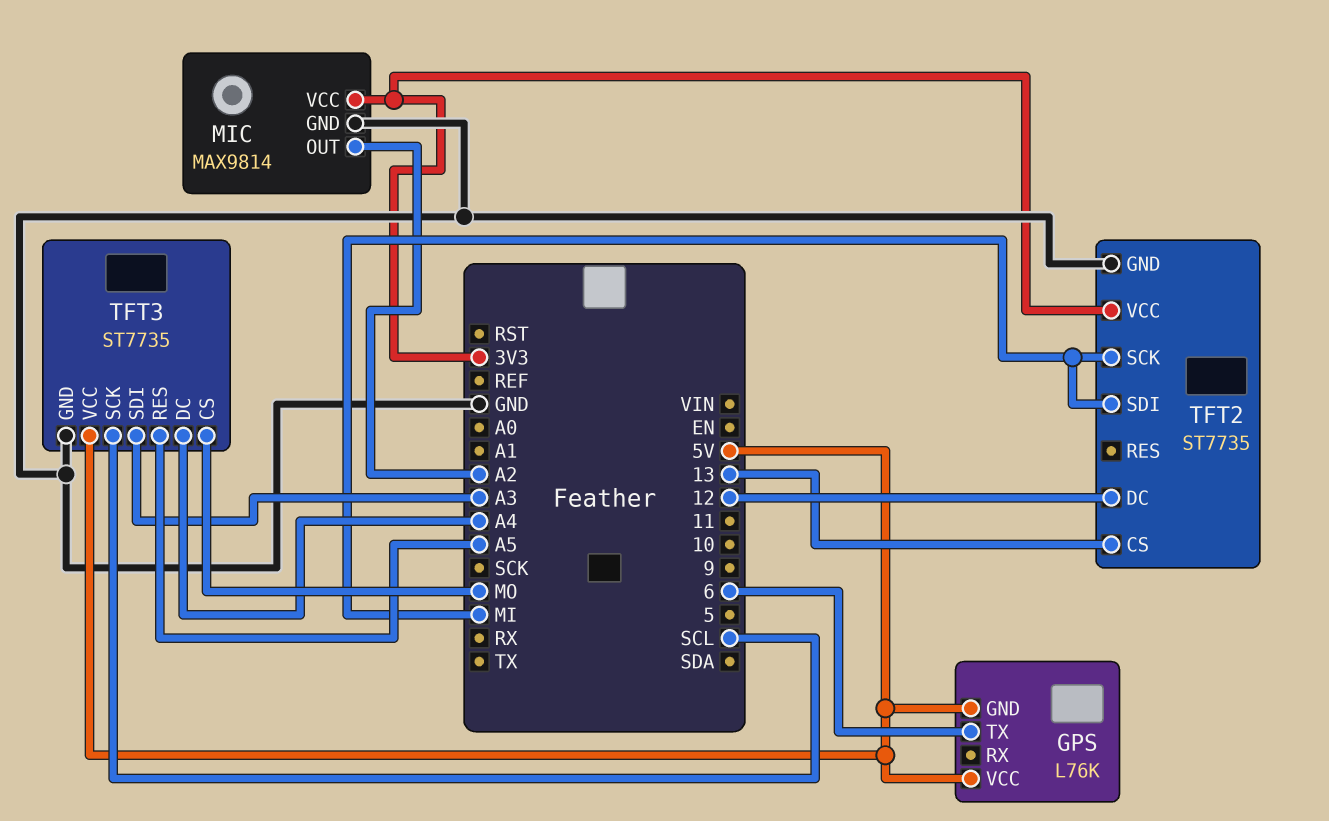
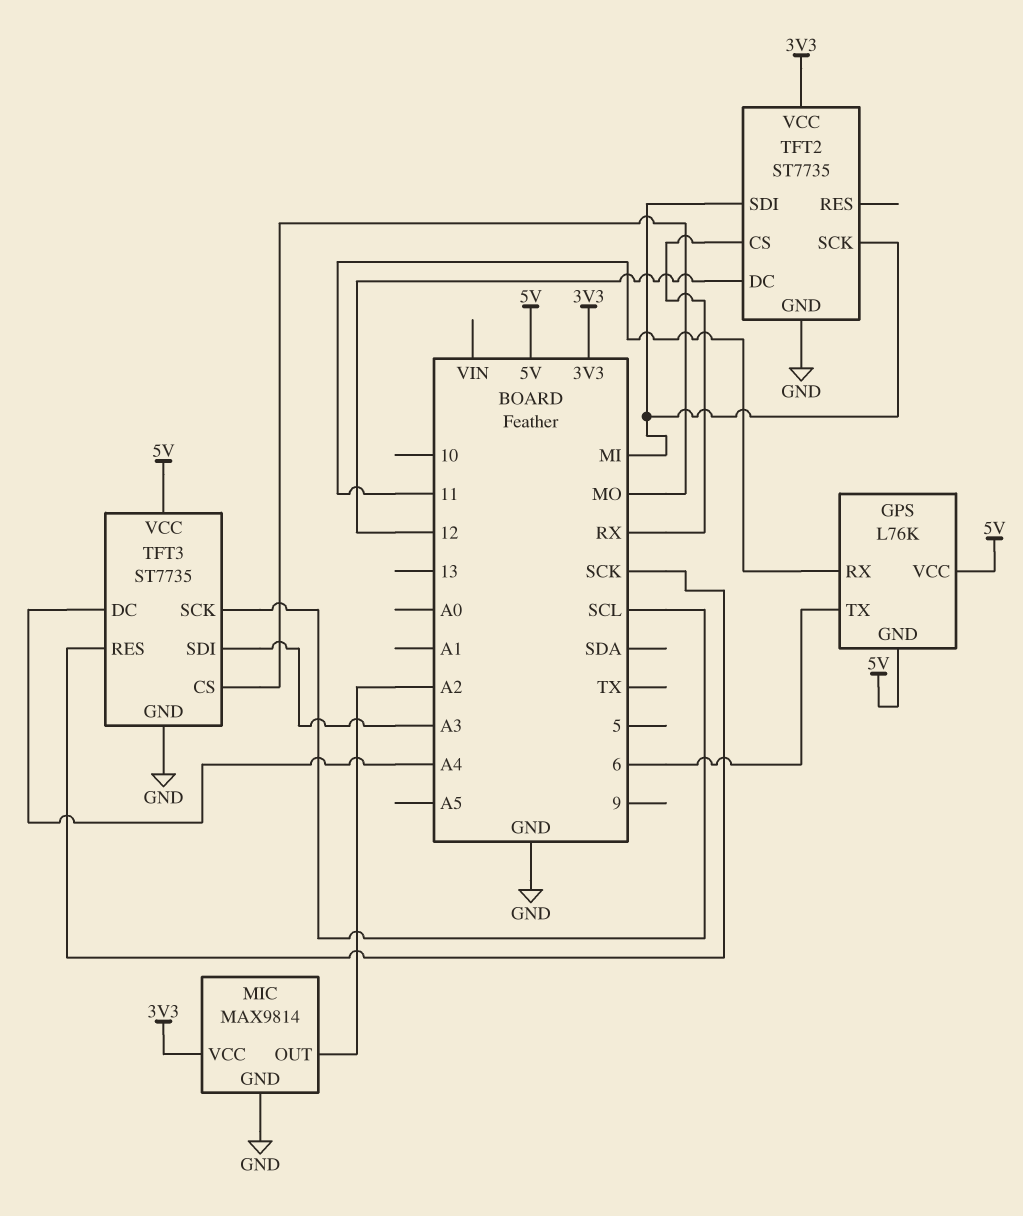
GPS pin RX: none -> 11
TFT2 pin CS: 13 -> RX
TFT3 pin RES: A5 -> SCK

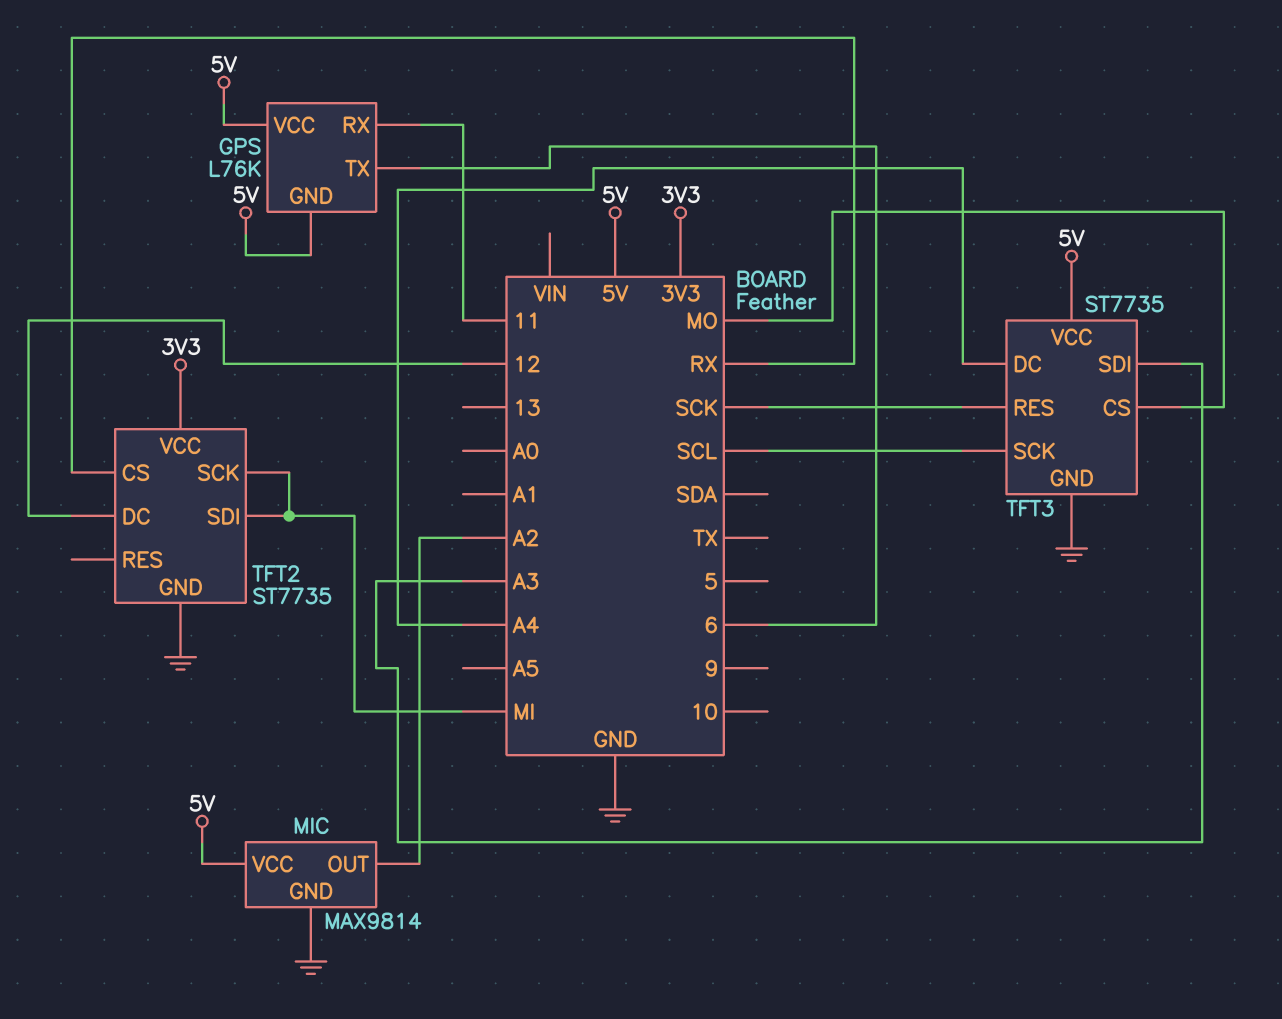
MIC pin VCC: 3V3 -> 5V

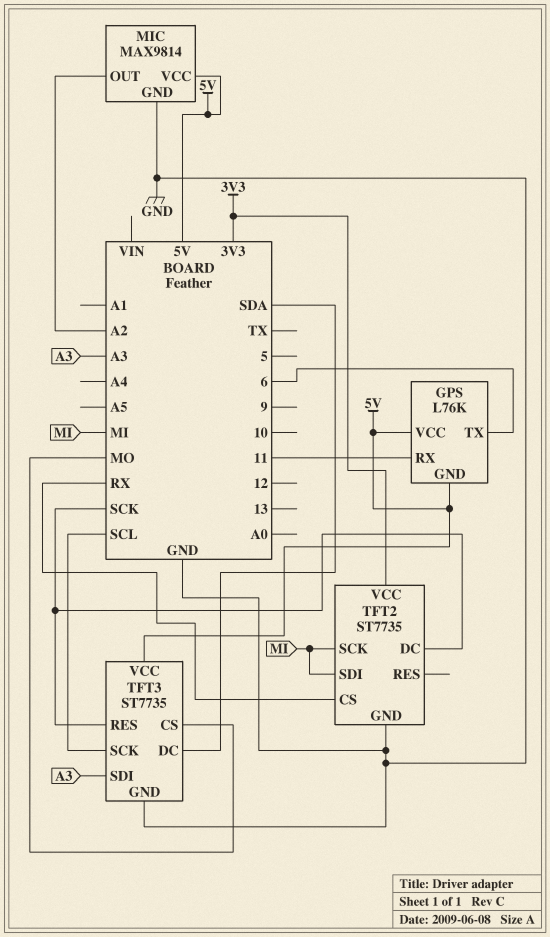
TFT2 pin DC: 12 -> SCK
TFT3 pin DC: A4 -> SDA

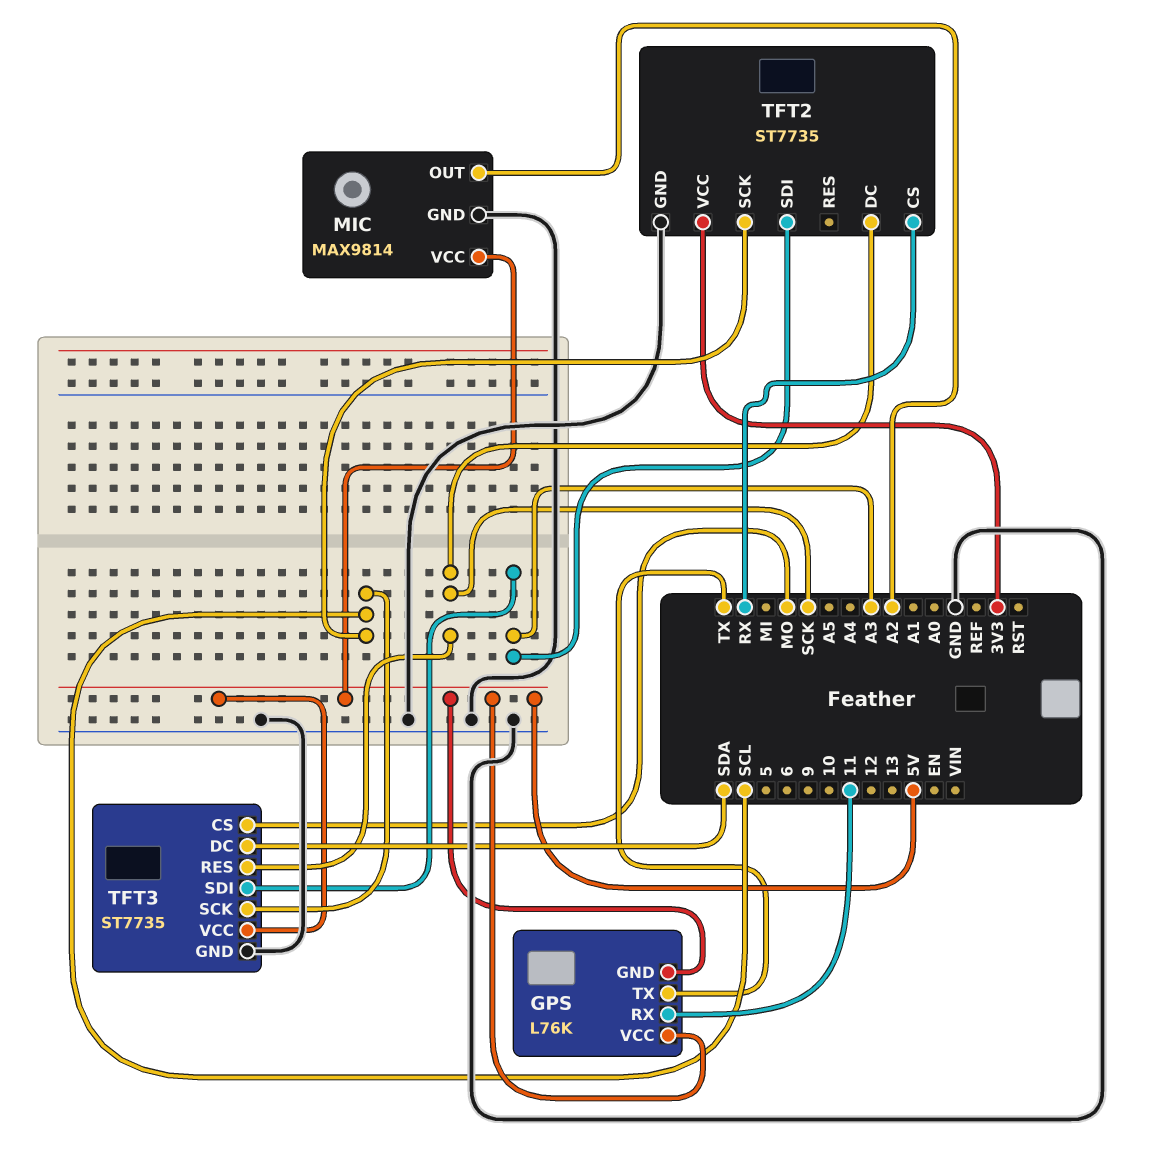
GPS pin TX: 6 -> TX
TFT2 pin SCK: MI -> SCL
TFT2 pin SDI: MI -> A3

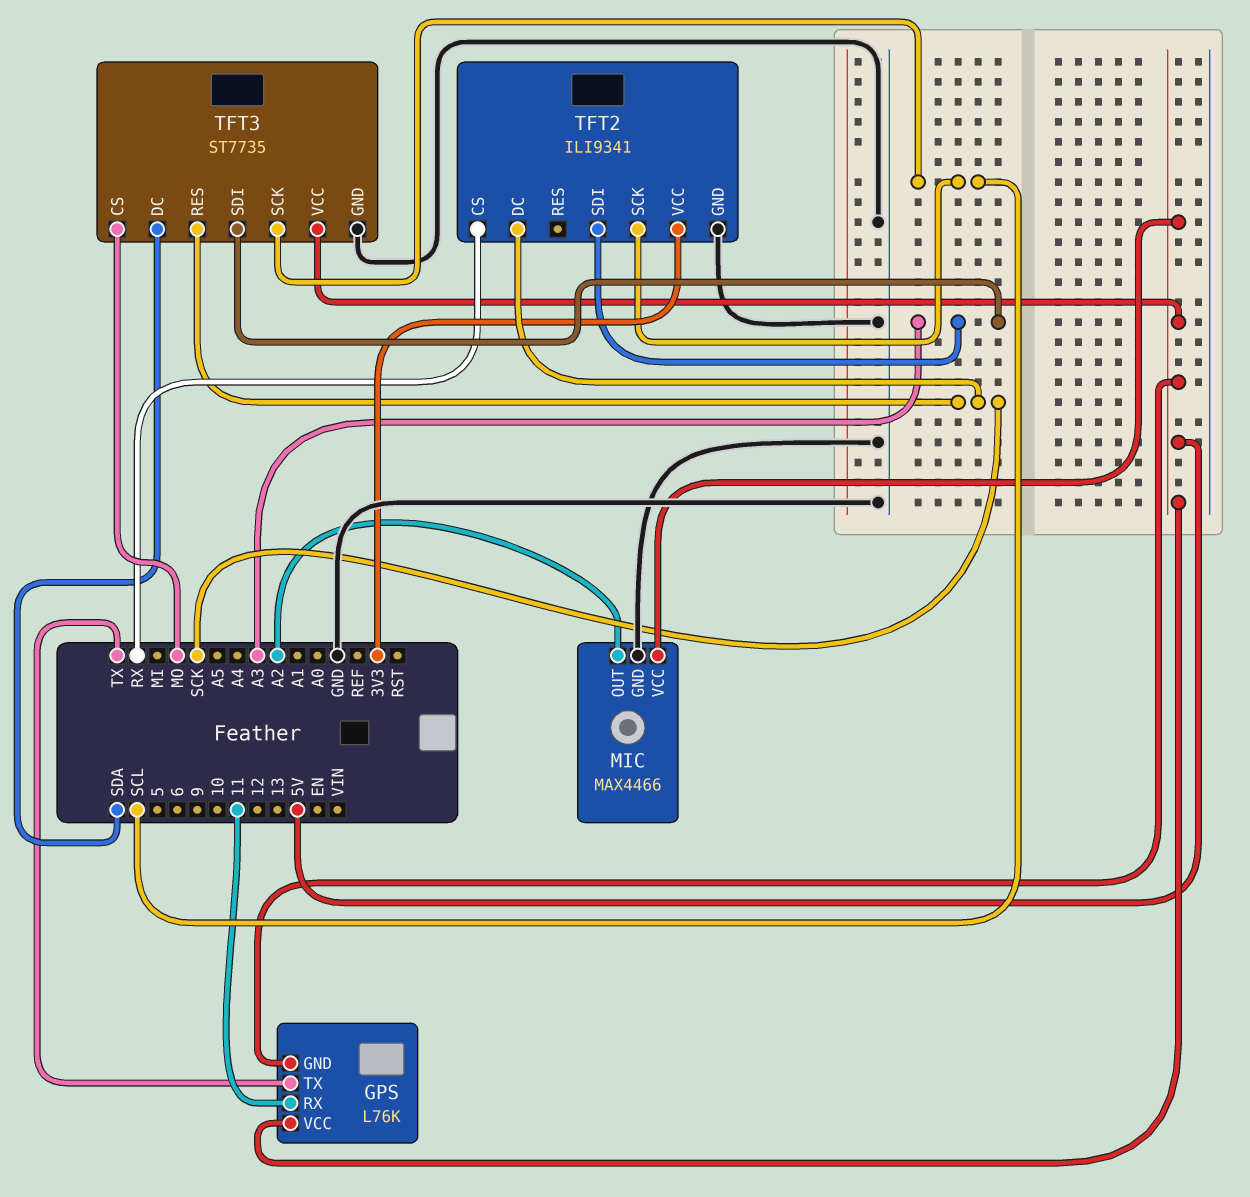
MIC: MAX9814 -> MAX4466
TFT2: ST7735 -> ILI9341

